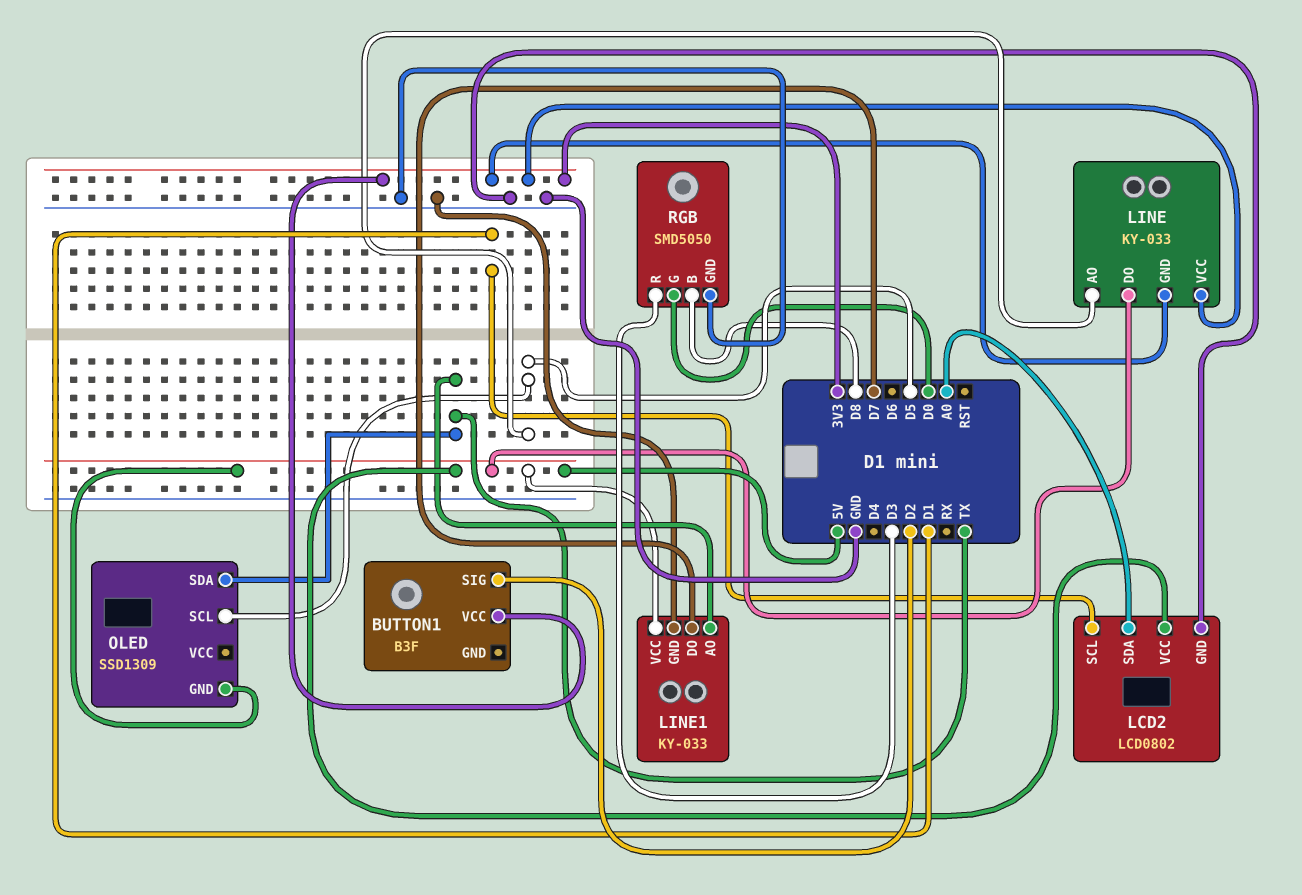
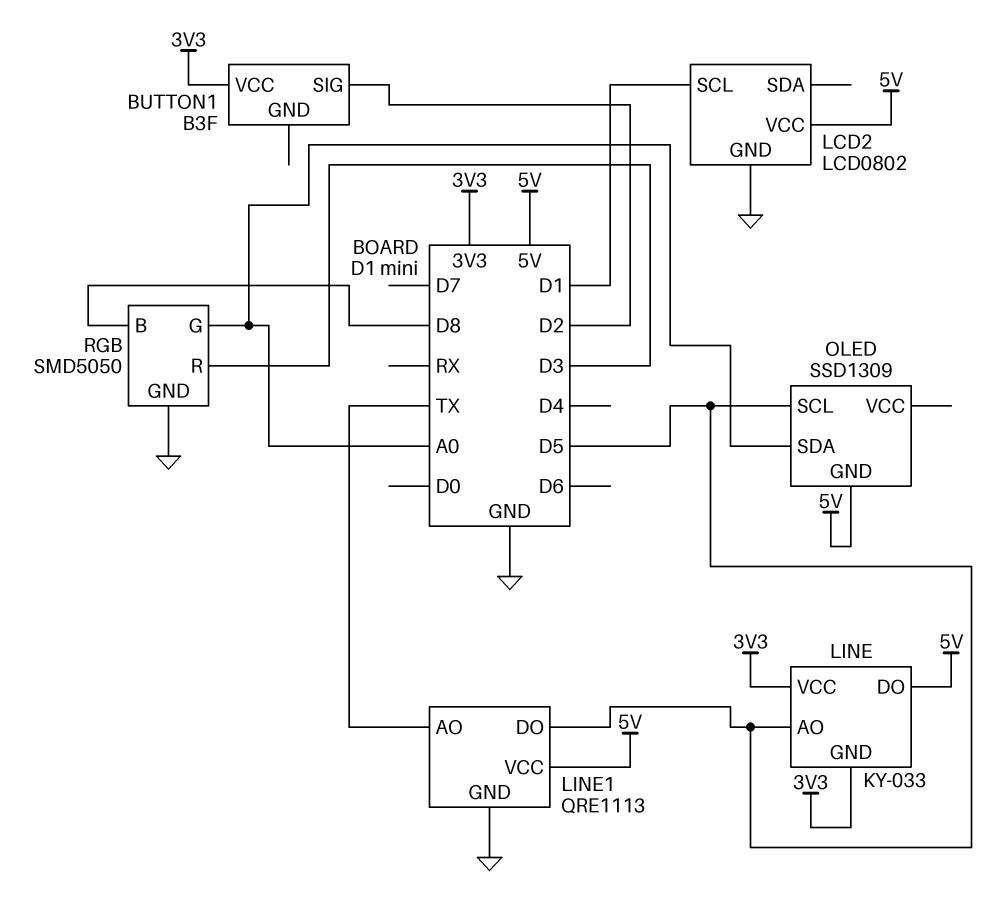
LCD2 pin SDA: A0 -> none
LINE1: KY-033 -> QRE1113
LINE1 pin DO: D7 -> D5
OLED pin SDA: TX -> A0
RGB pin G: D0 -> A0

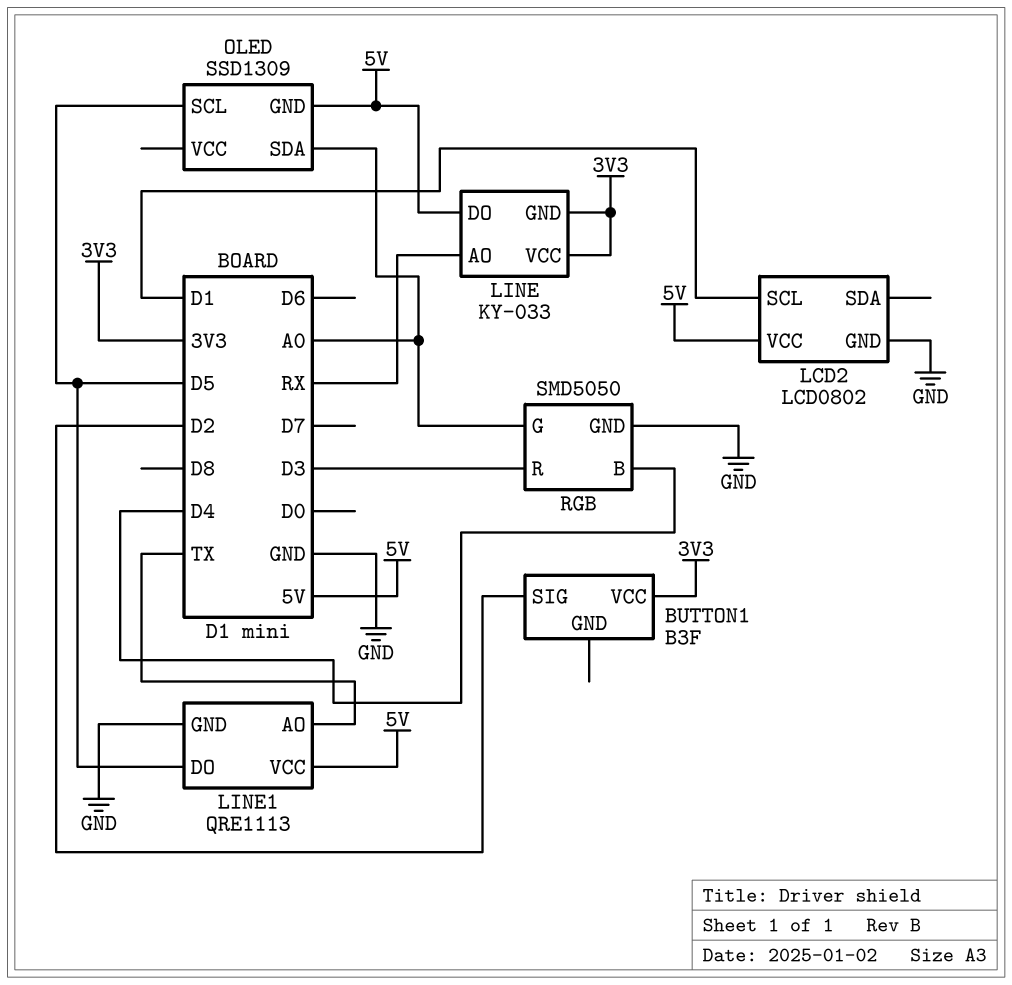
LINE pin AO: D5 -> RX
RGB pin B: D8 -> D4

